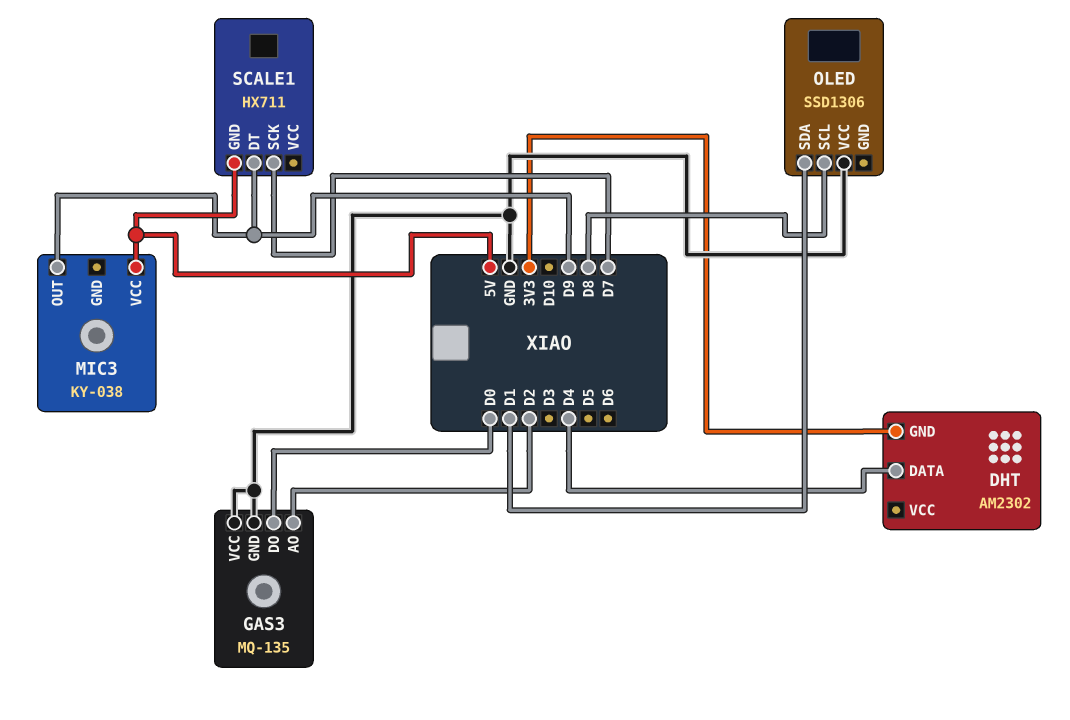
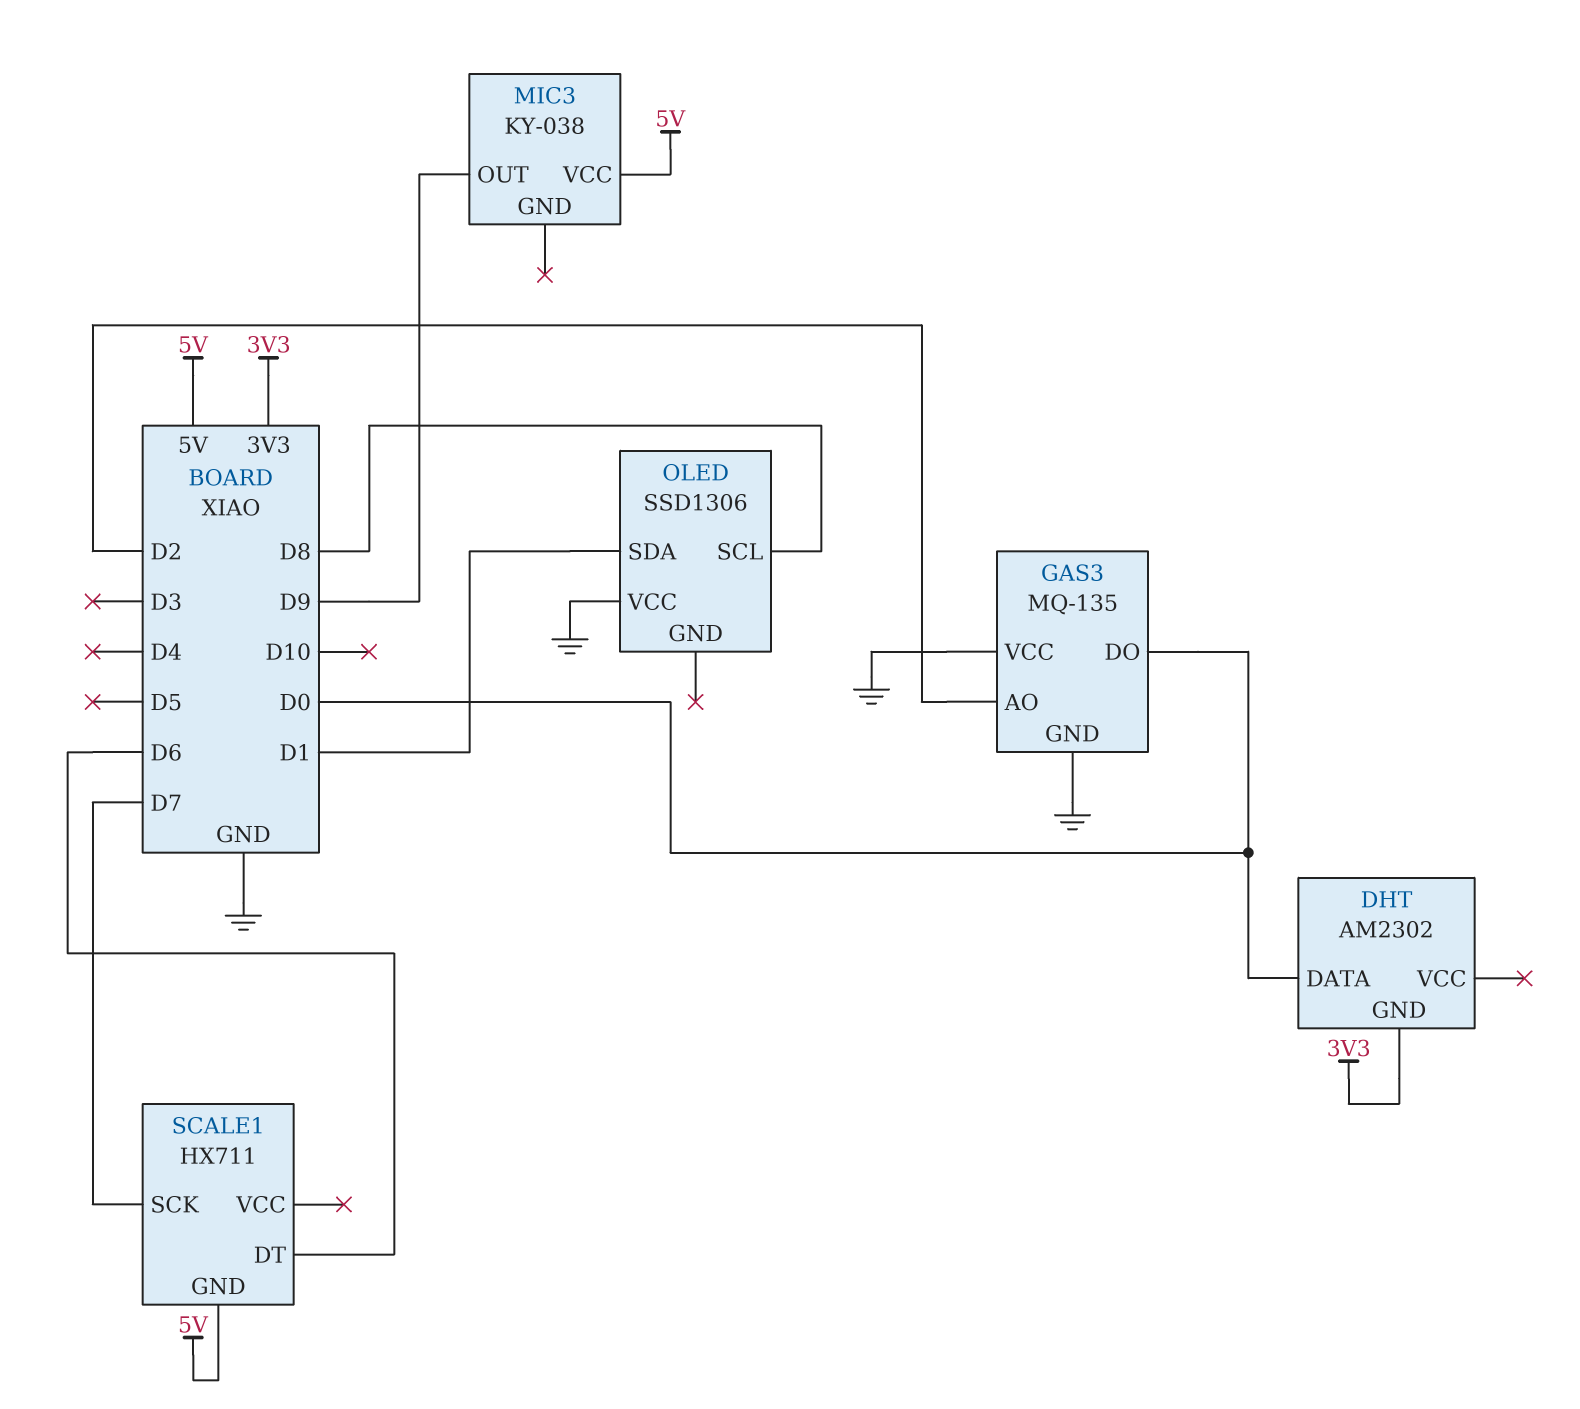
DHT pin DATA: D4 -> D0
SCALE1 pin DT: D9 -> D6

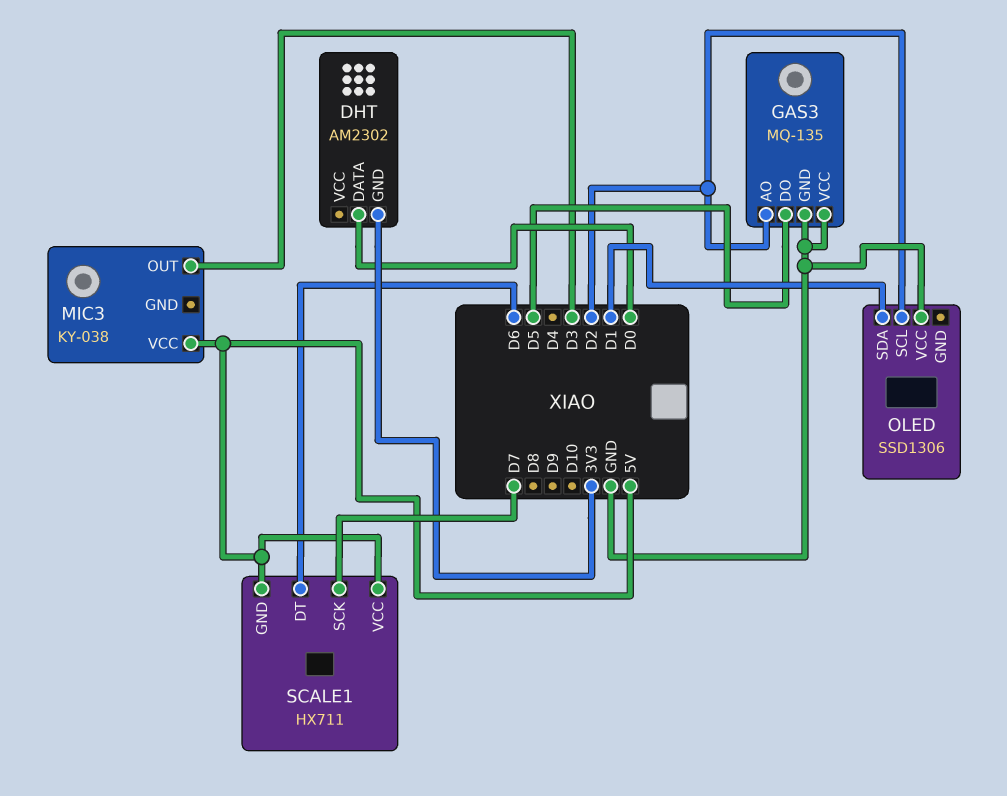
GAS3 pin DO: D0 -> D5
MIC3 pin OUT: D9 -> D3
OLED pin SCL: D8 -> D2
SCALE1 pin VCC: none -> 5V

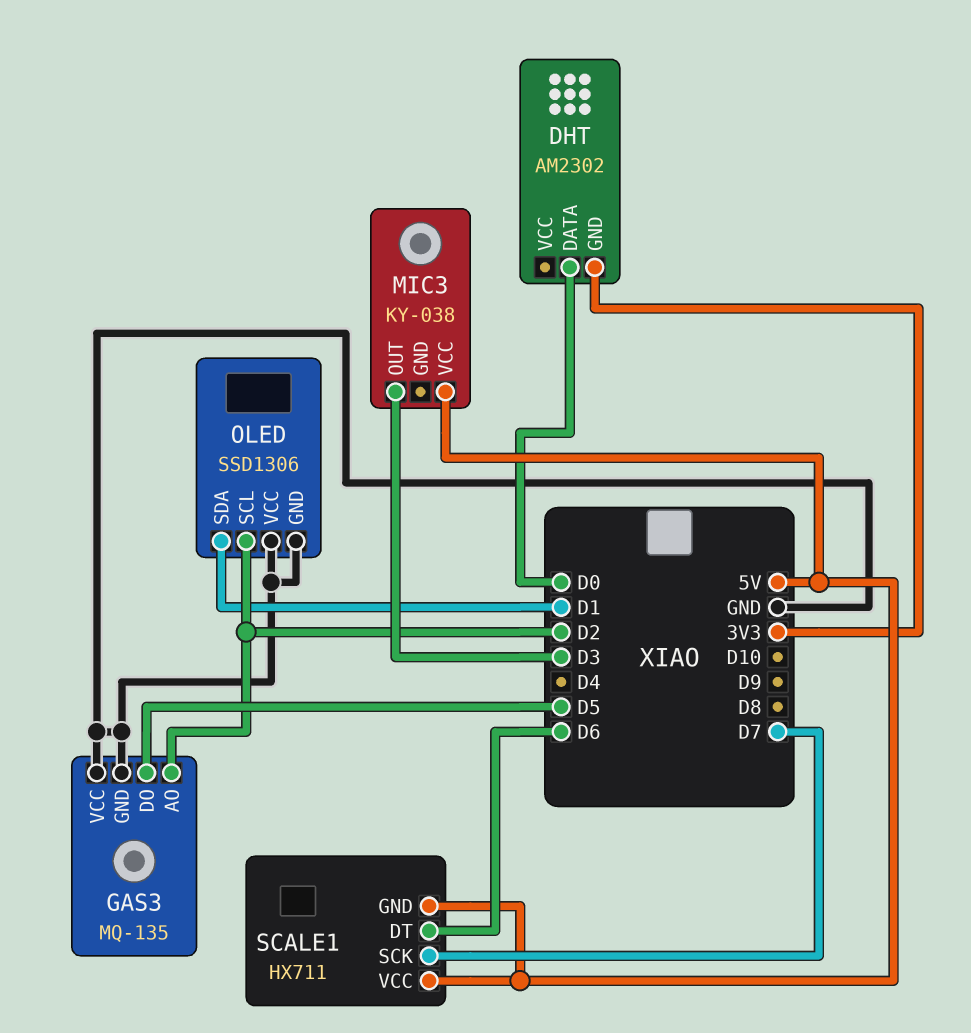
OLED pin GND: none -> GND

